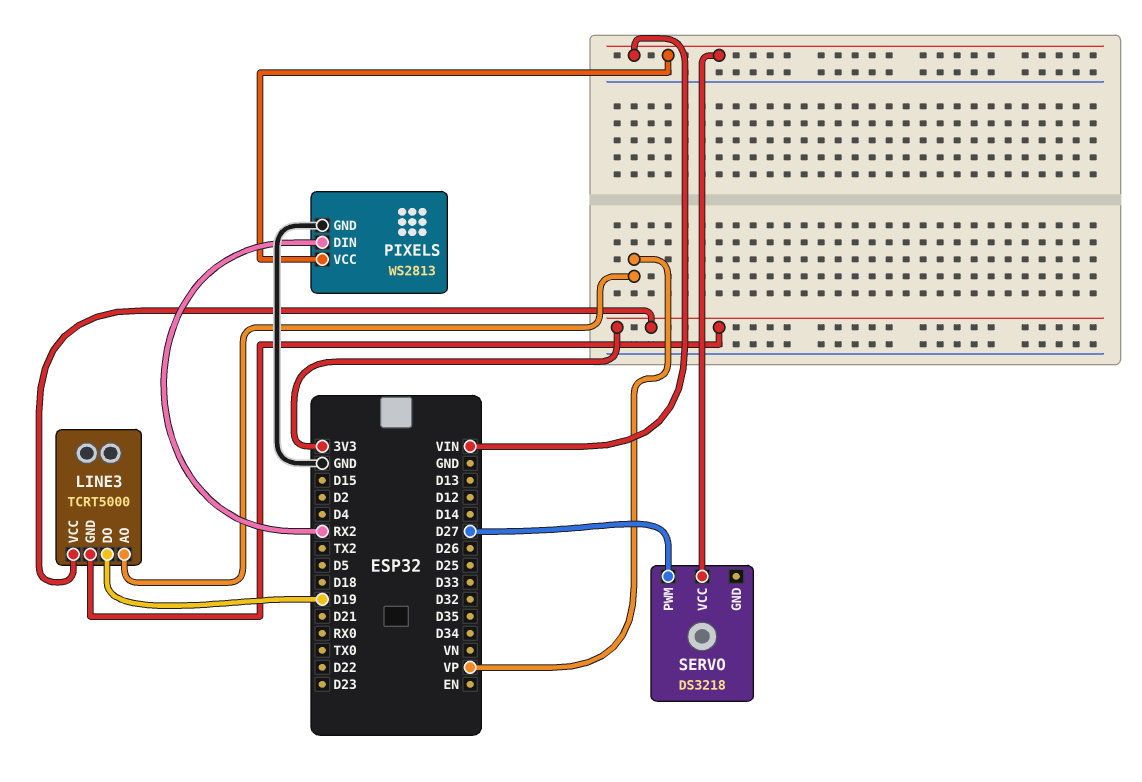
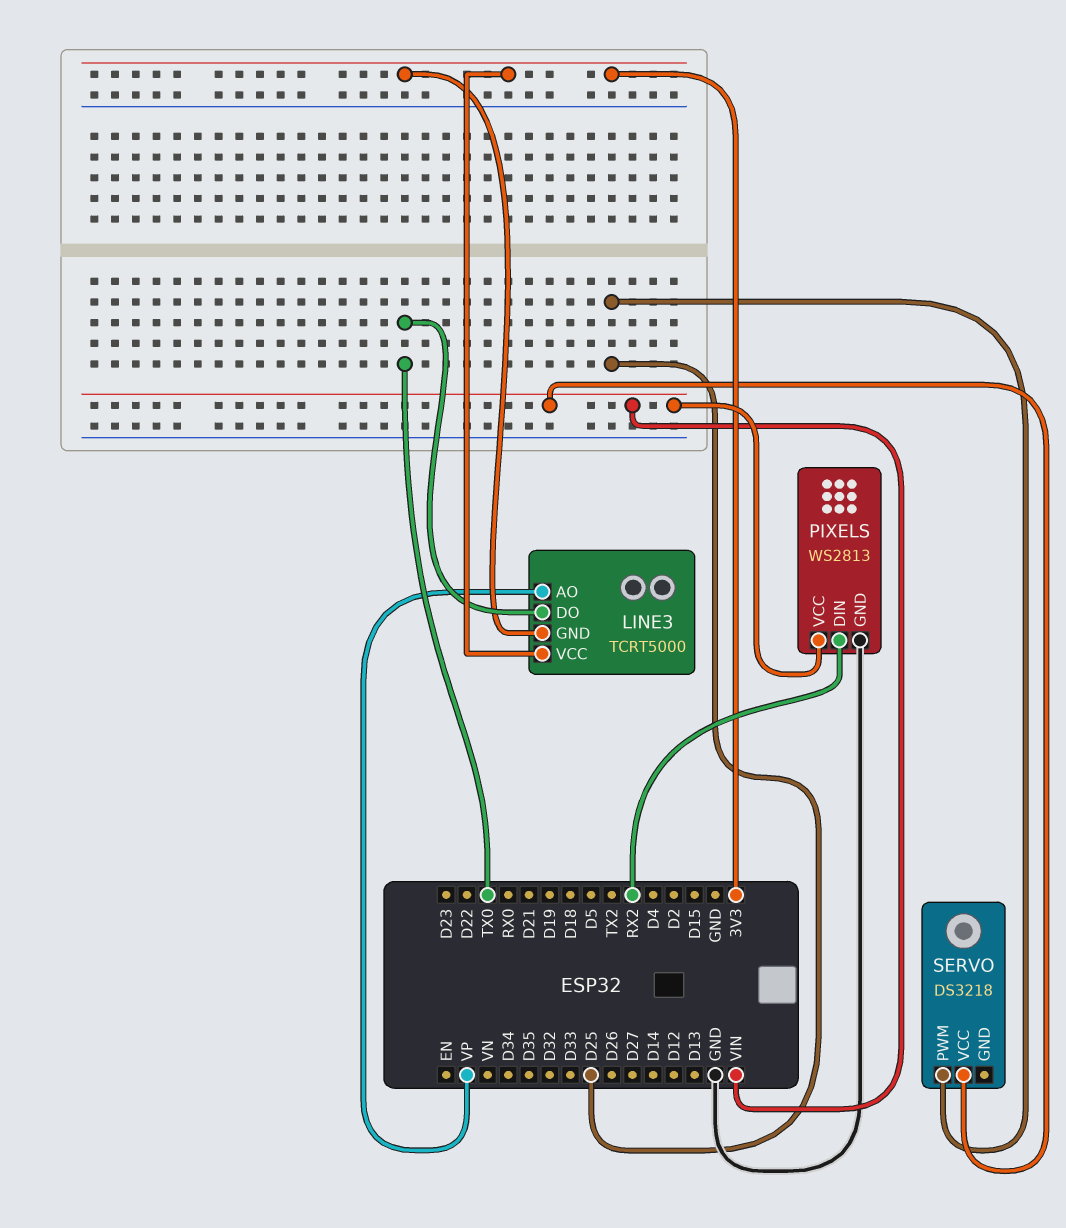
LINE3 pin DO: D19 -> TX0
SERVO pin PWM: D27 -> D25

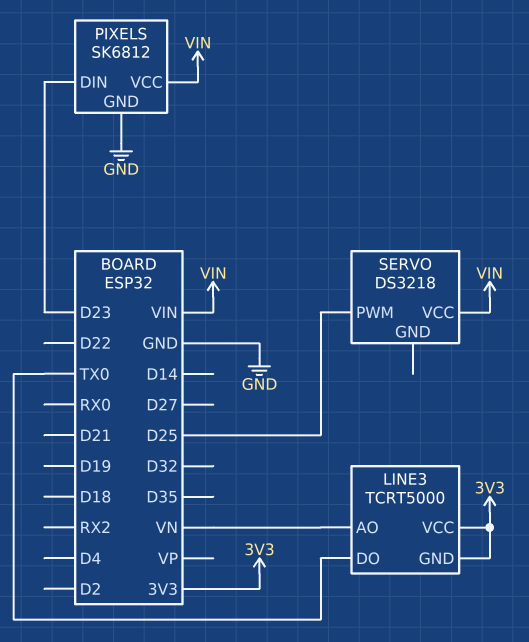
LINE3 pin AO: VP -> VN
PIXELS: WS2813 -> SK6812
PIXELS pin DIN: RX2 -> D23

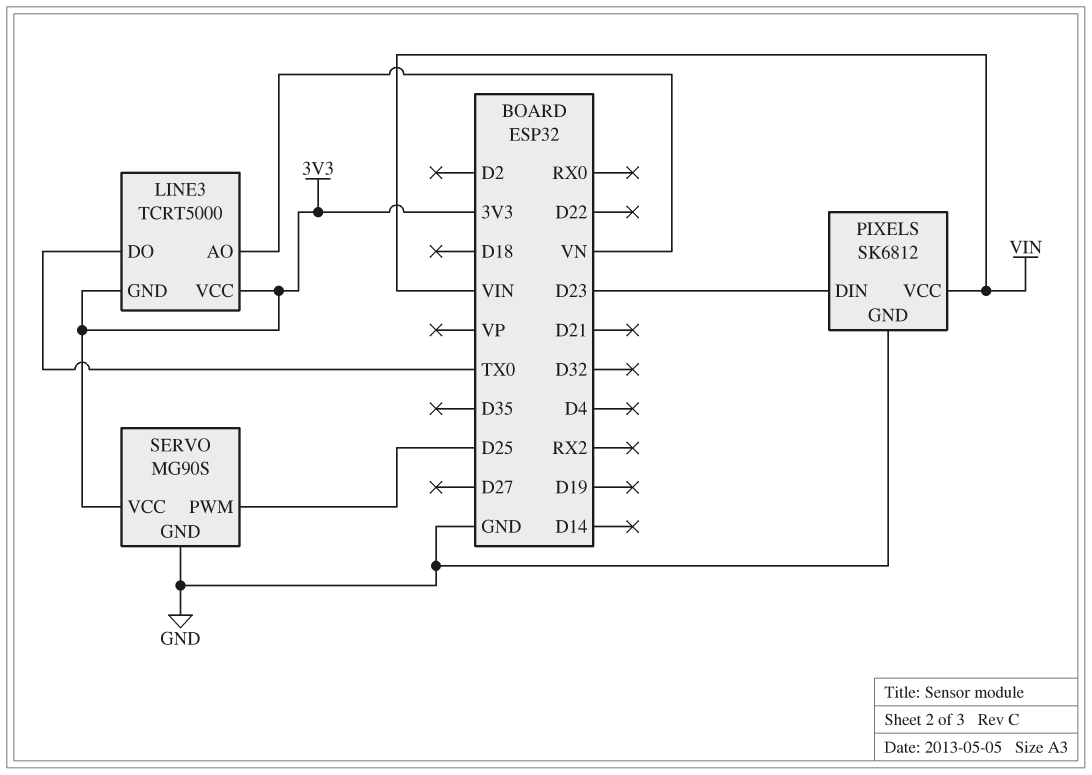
SERVO: DS3218 -> MG90S
SERVO pin GND: none -> GND
SERVO pin VCC: VIN -> 3V3

